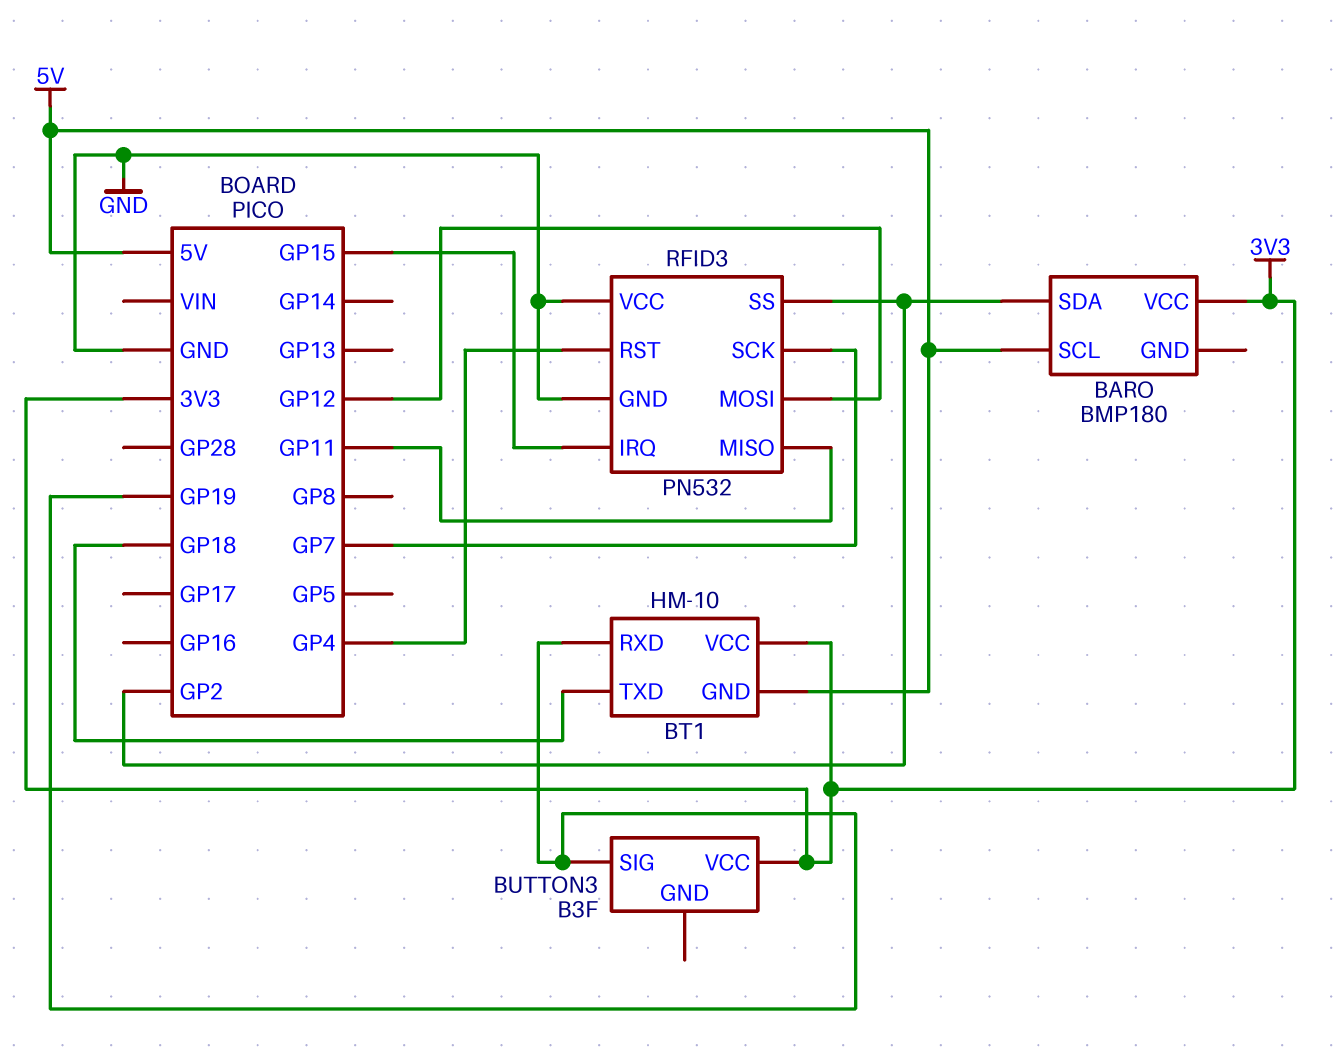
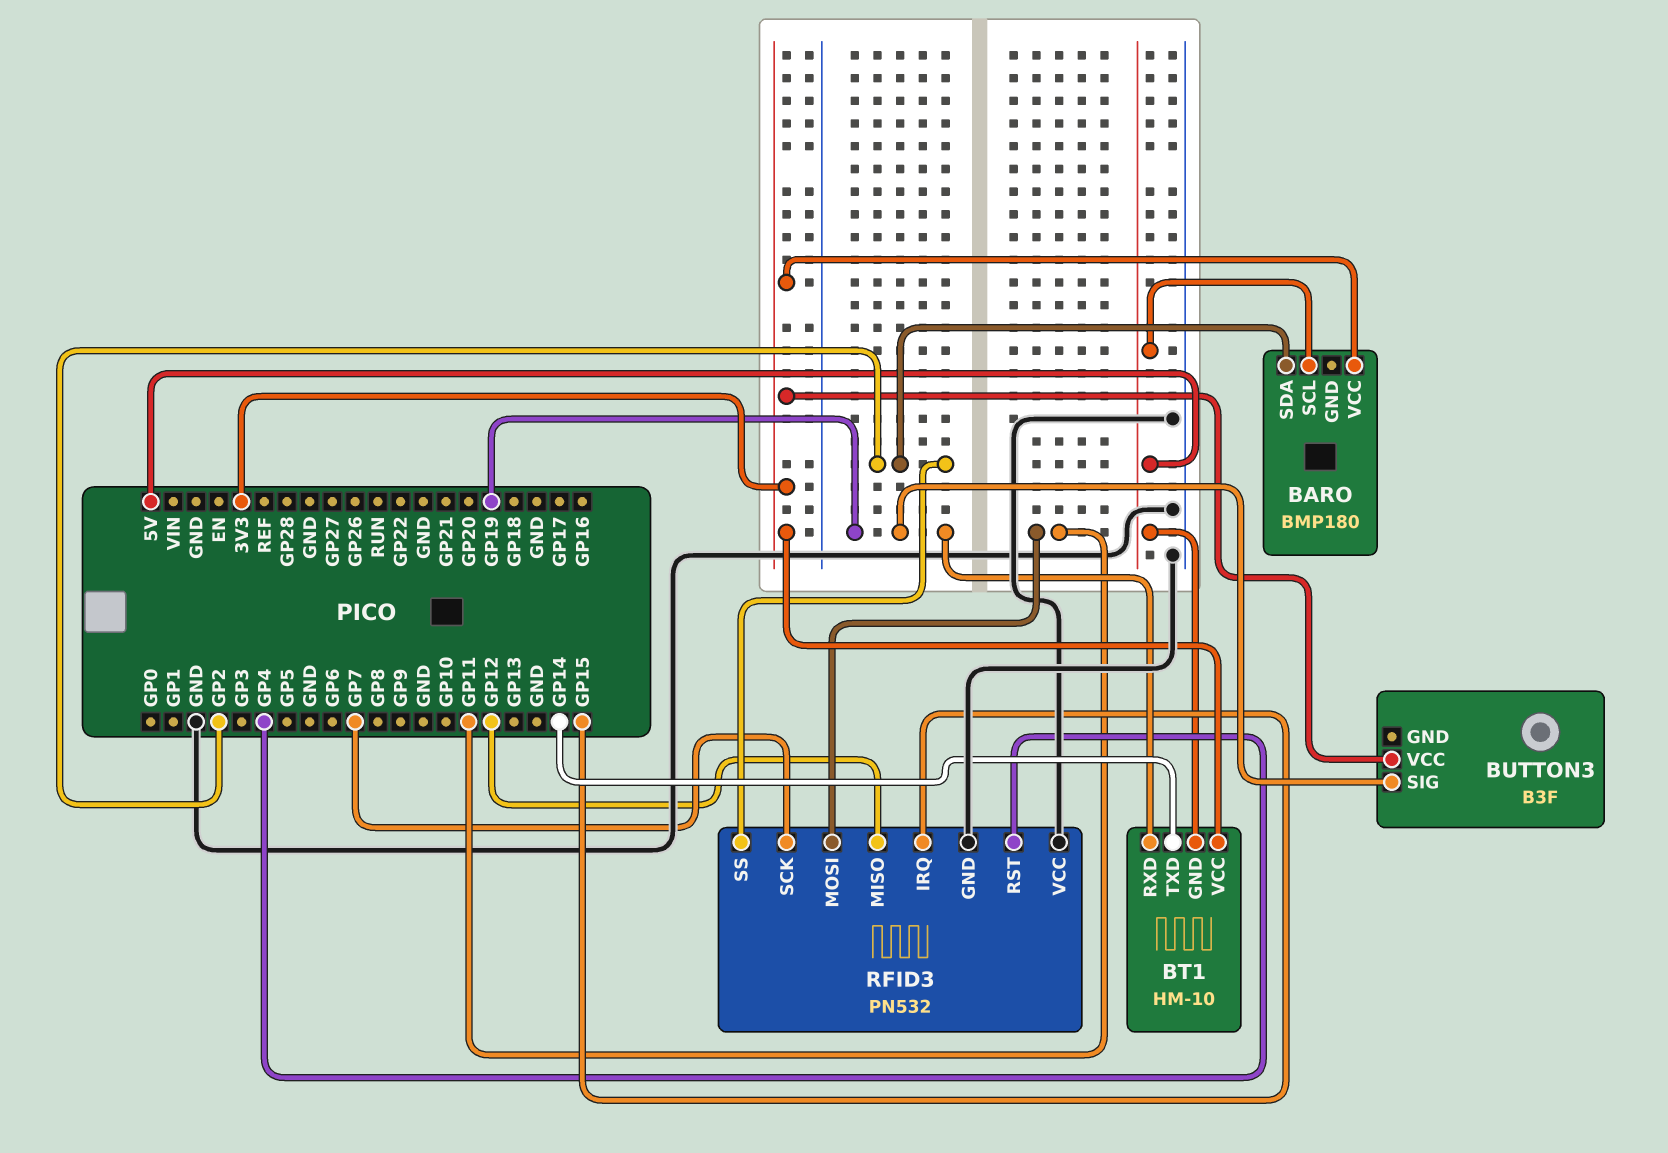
BT1 pin TXD: GP18 -> GP14
RFID3 pin MISO: GP11 -> GP12
RFID3 pin MOSI: GP12 -> GP11

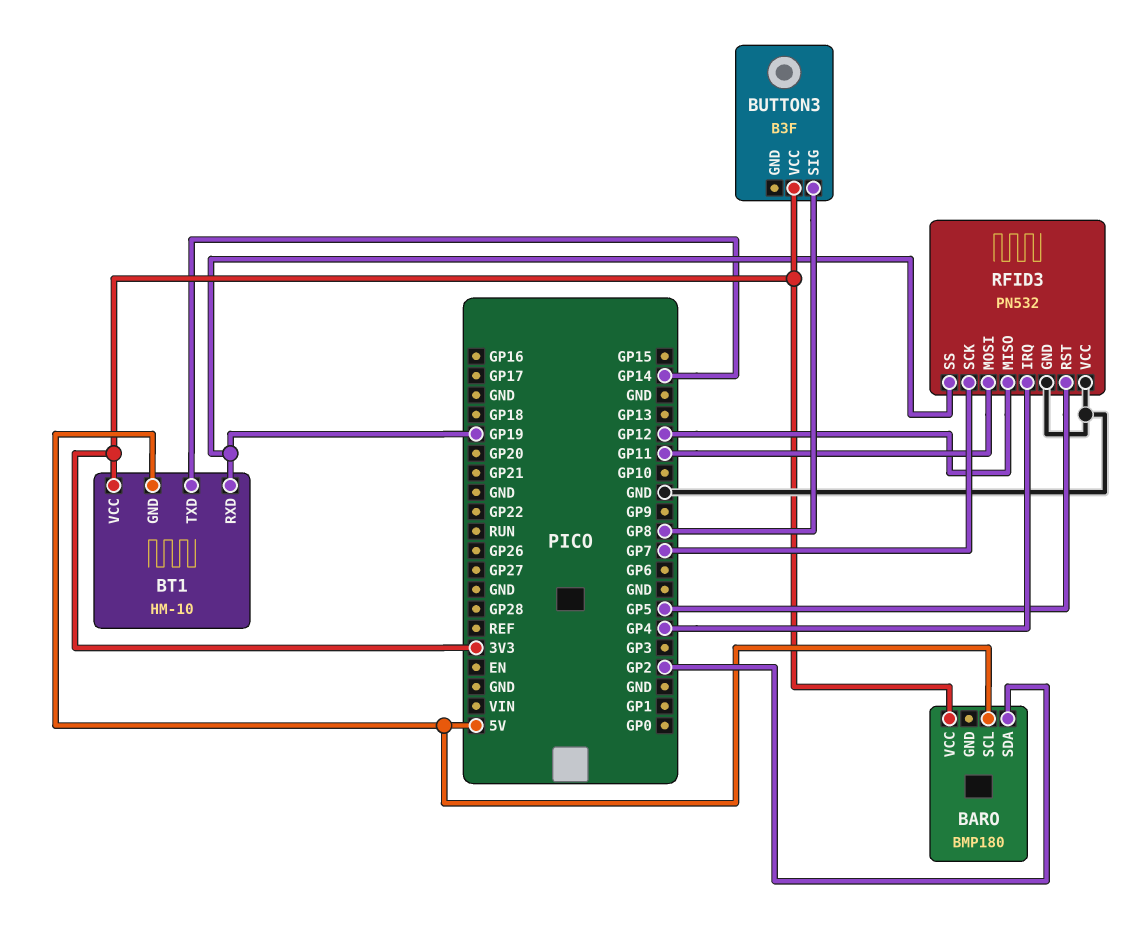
BUTTON3 pin SIG: GP19 -> GP8
RFID3 pin IRQ: GP15 -> GP4
RFID3 pin RST: GP4 -> GP5
RFID3 pin SS: GP2 -> GP19

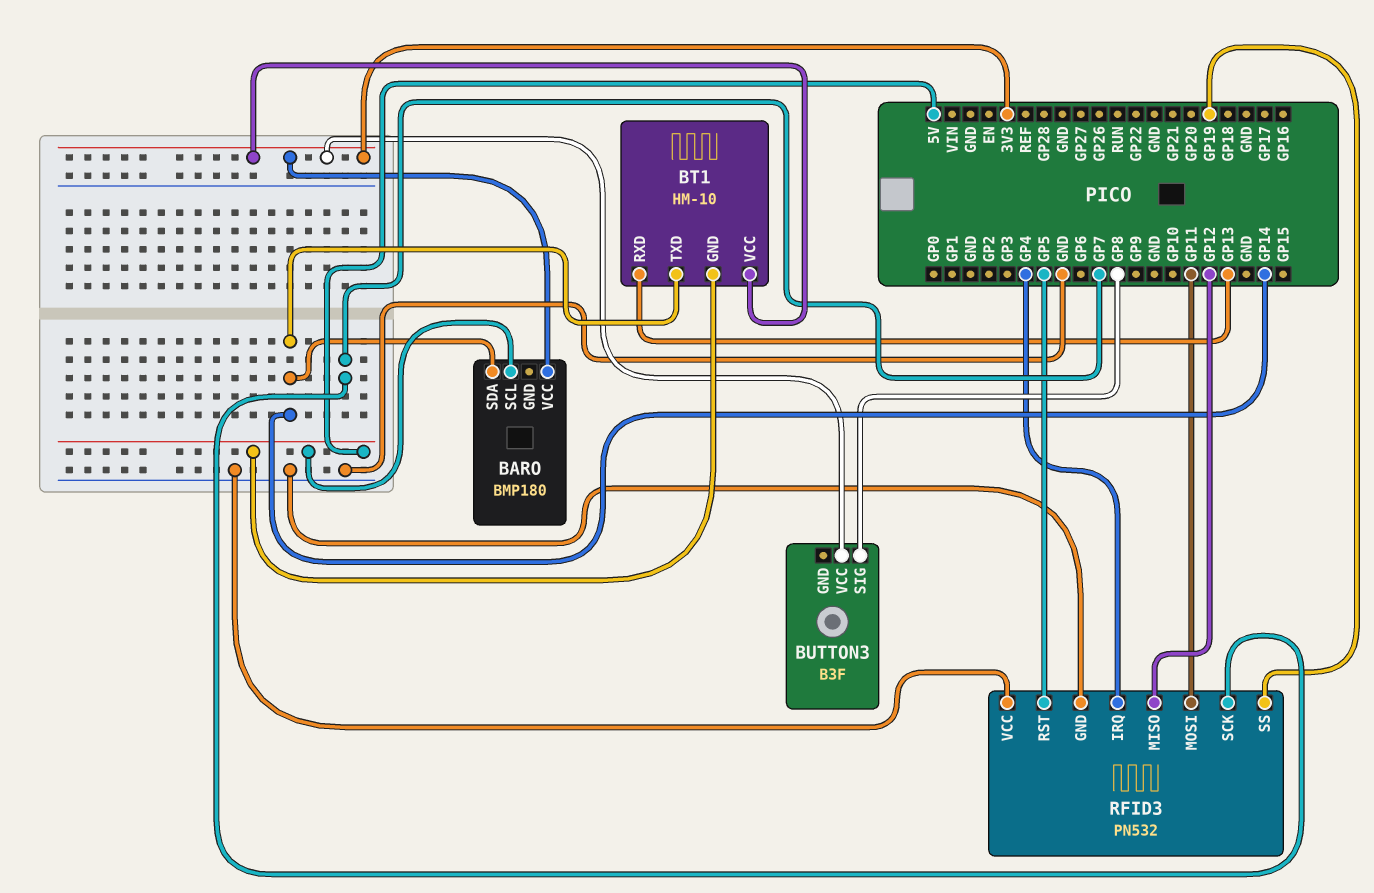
BARO pin SDA: GP2 -> GP14
BT1 pin RXD: GP19 -> GP13

